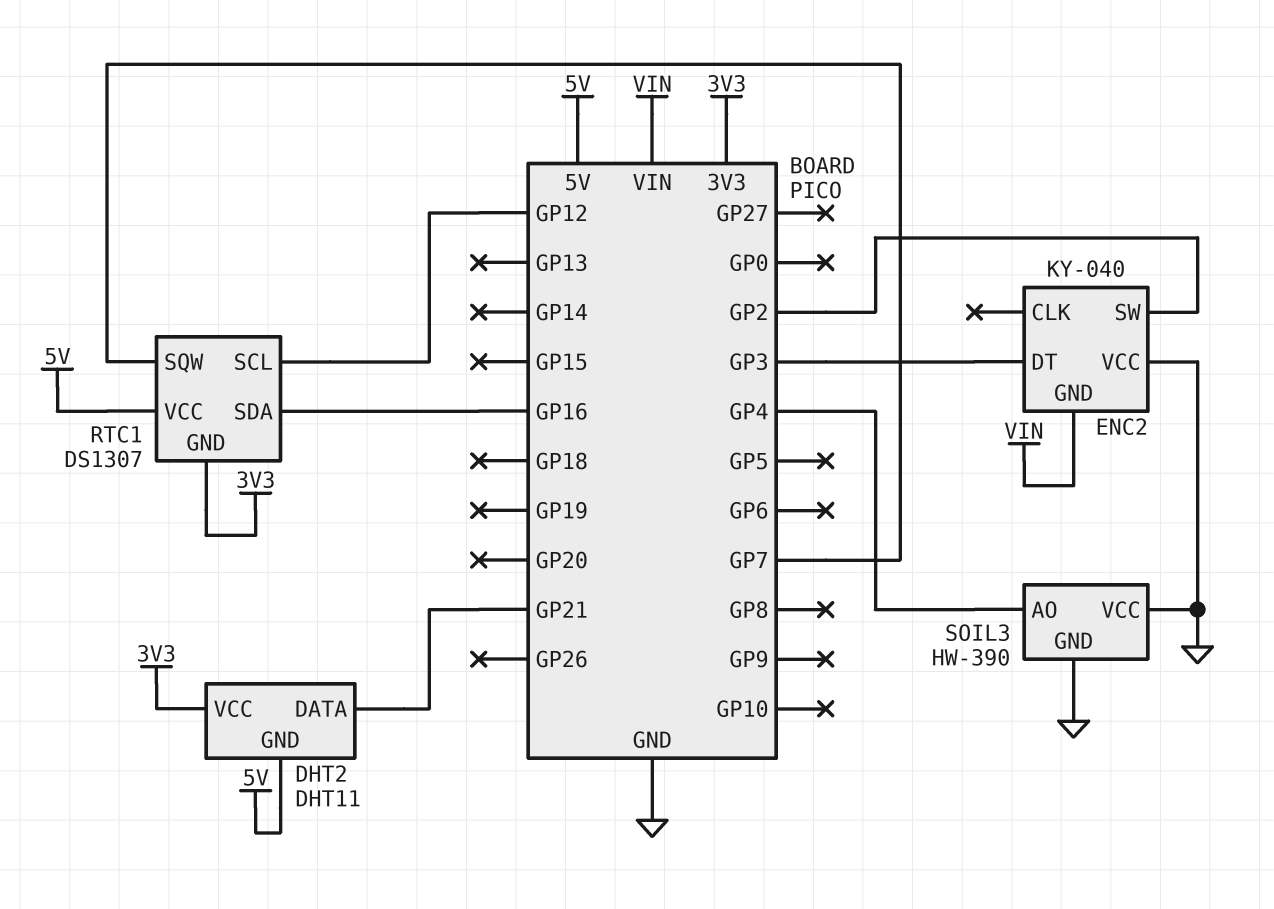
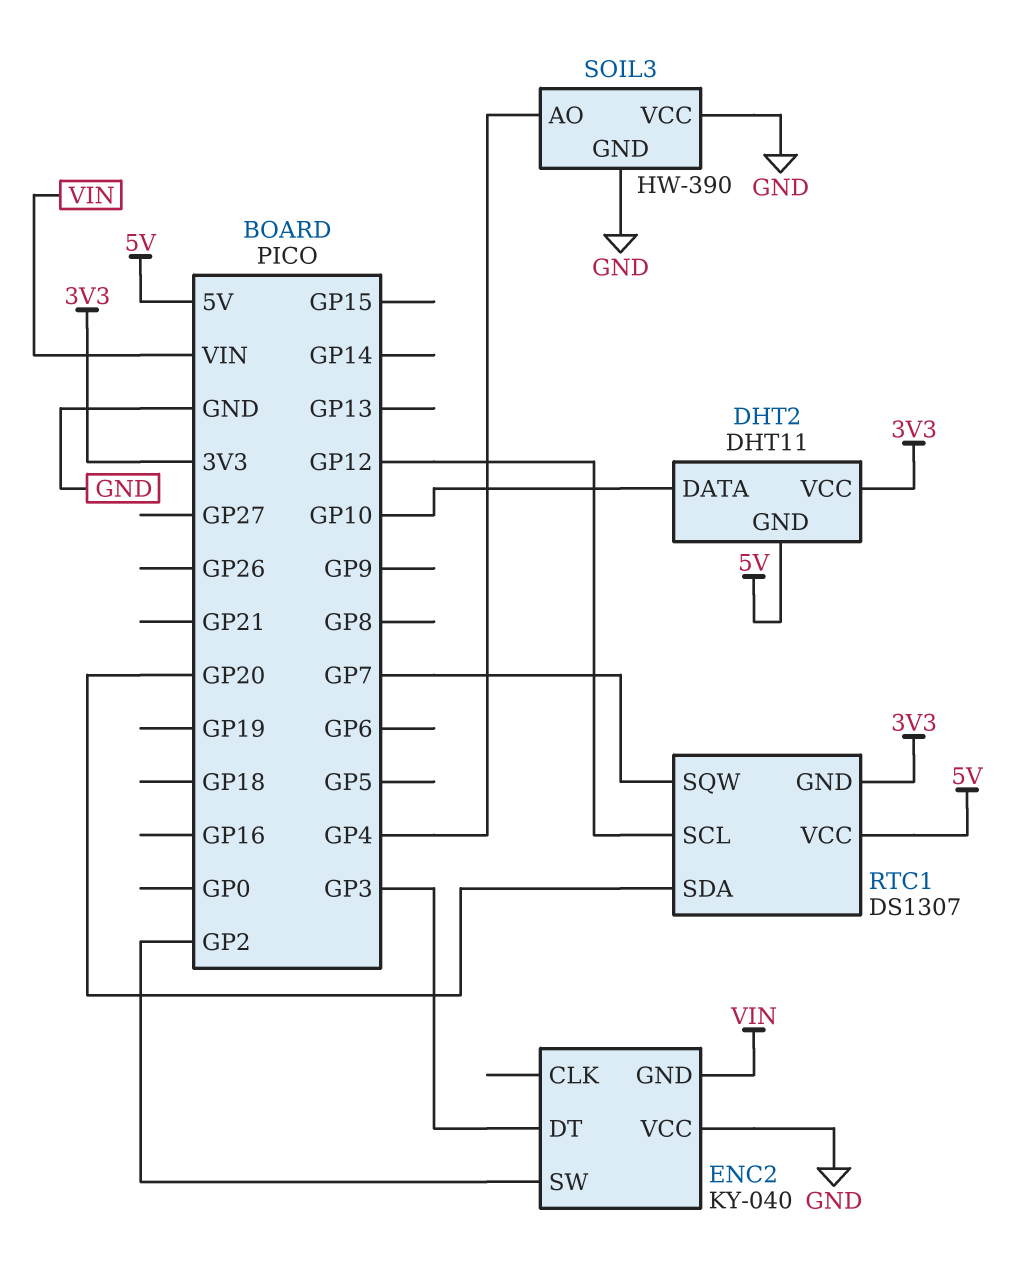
DHT2 pin DATA: GP21 -> GP10
RTC1 pin SDA: GP16 -> GP20

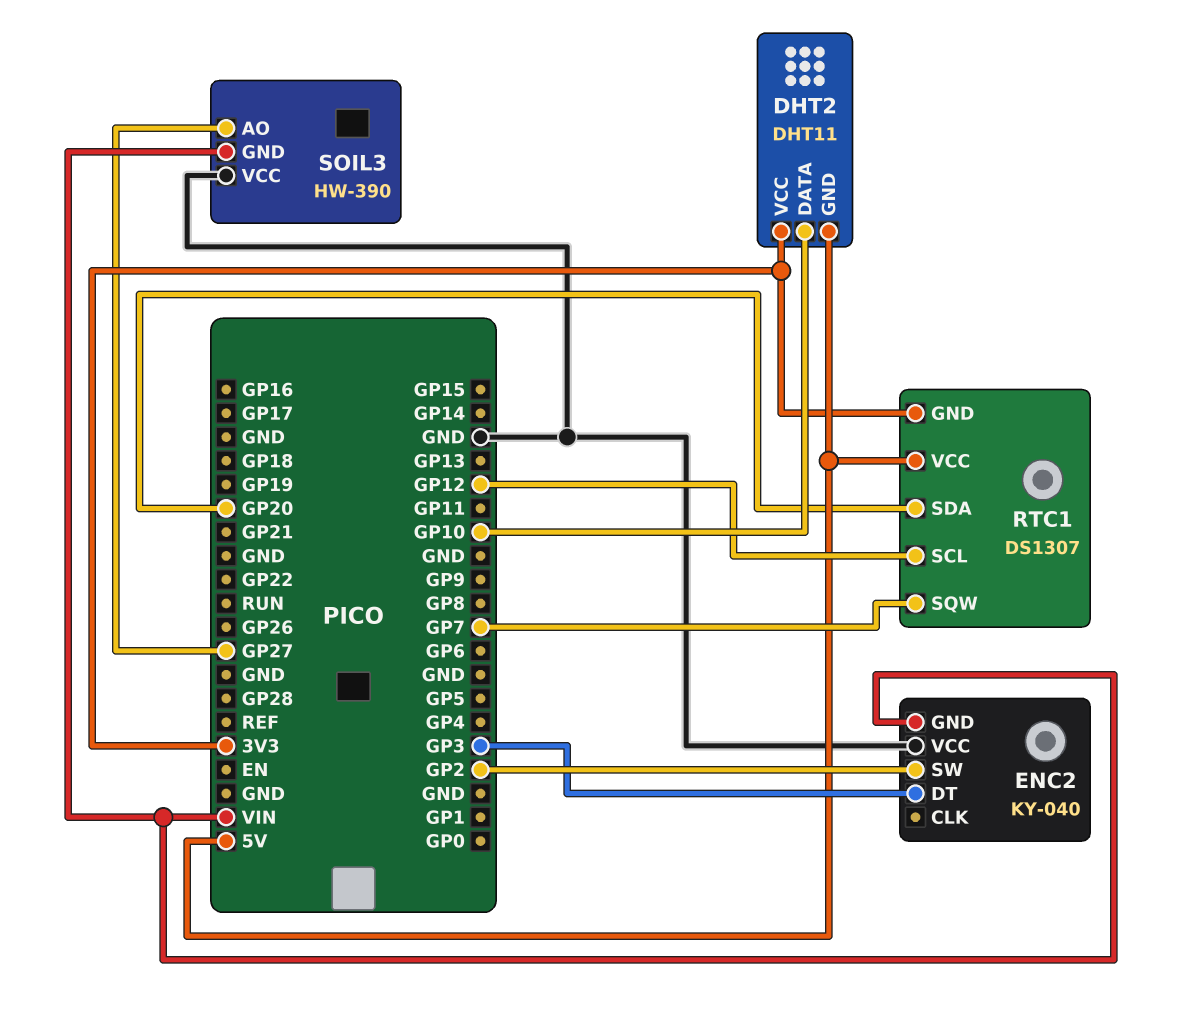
SOIL3 pin AO: GP4 -> GP27
SOIL3 pin GND: GND -> VIN

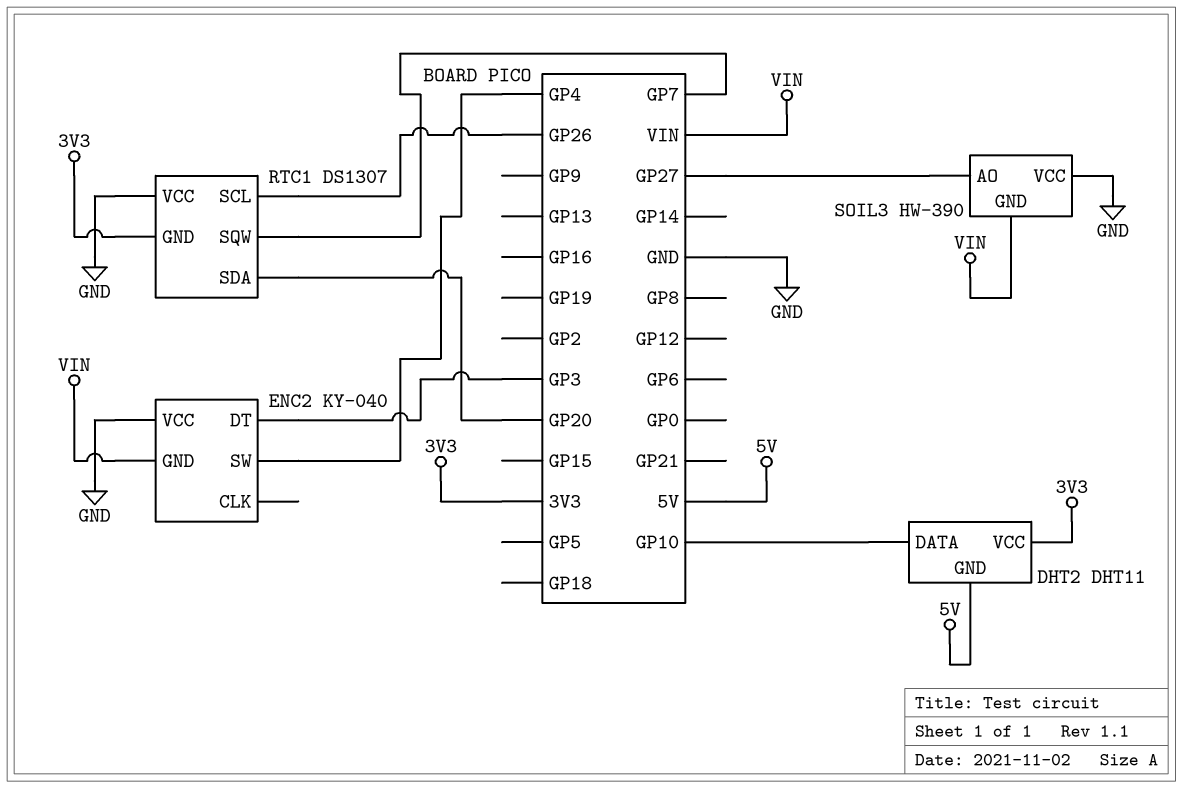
ENC2 pin SW: GP2 -> GP4
RTC1 pin SCL: GP12 -> GP26
RTC1 pin VCC: 5V -> GND

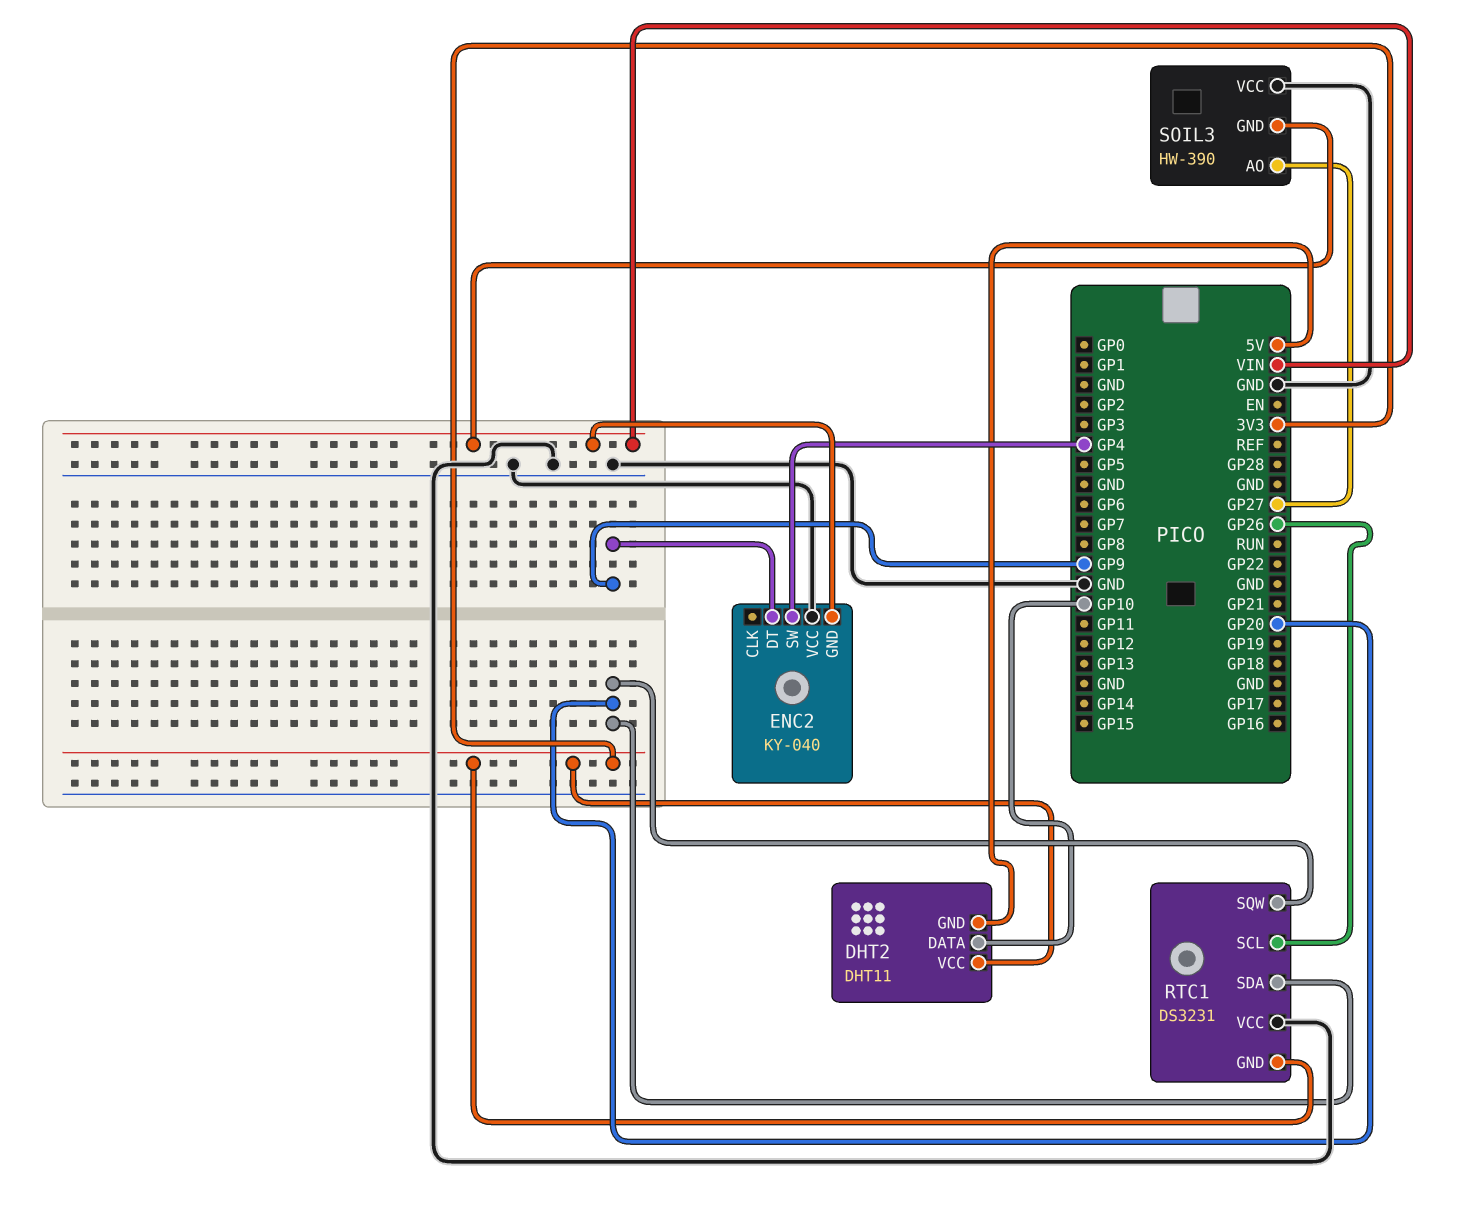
ENC2 pin DT: GP3 -> GP9
RTC1: DS1307 -> DS3231
RTC1 pin SQW: GP7 -> GP20

